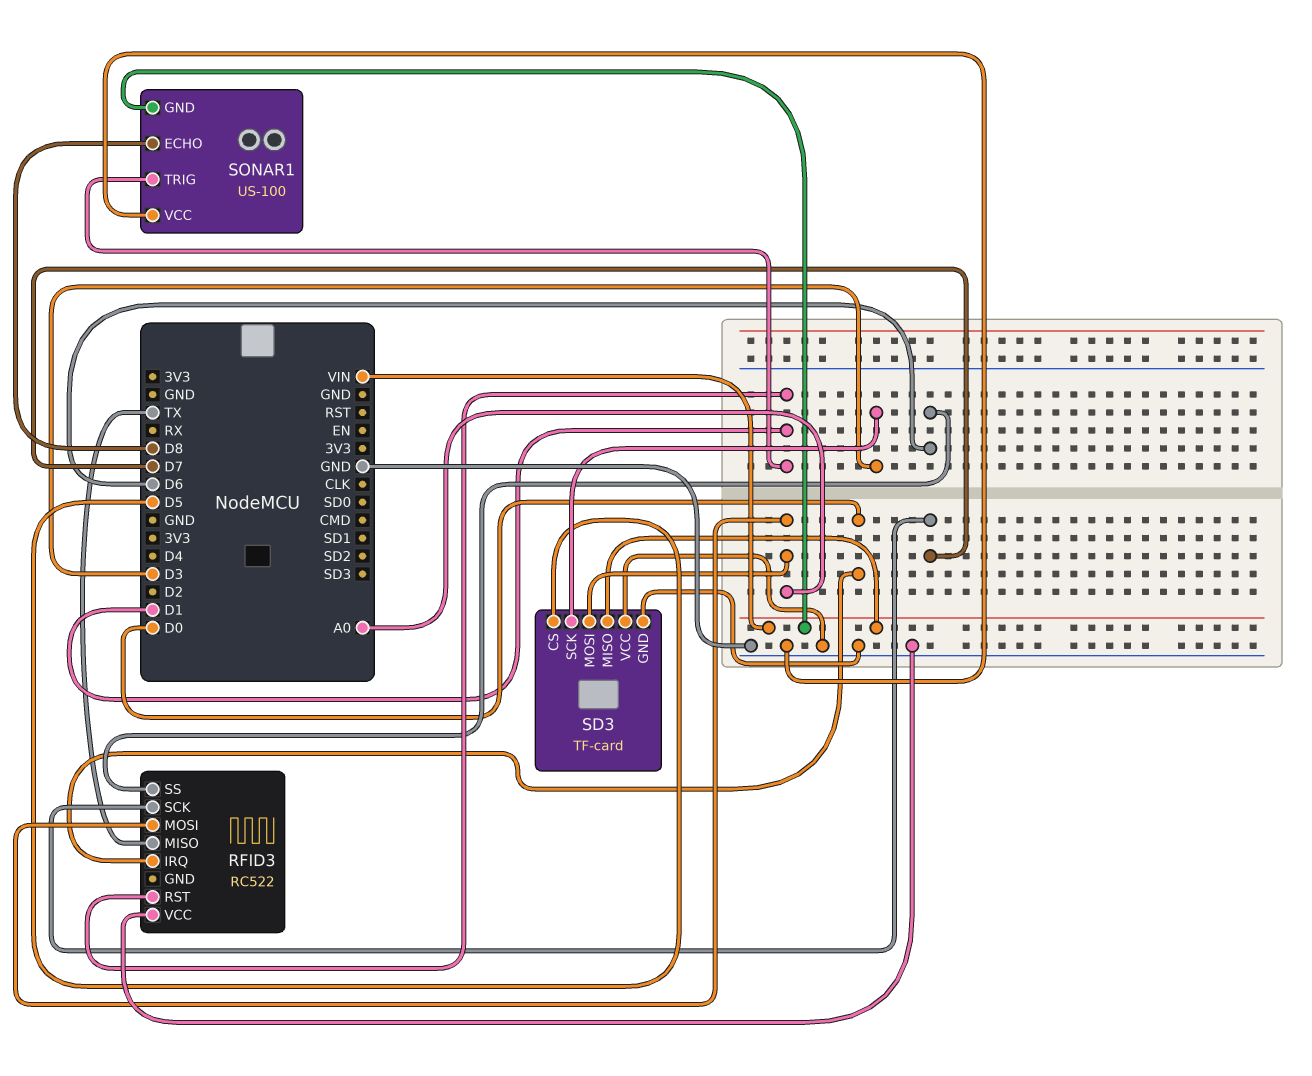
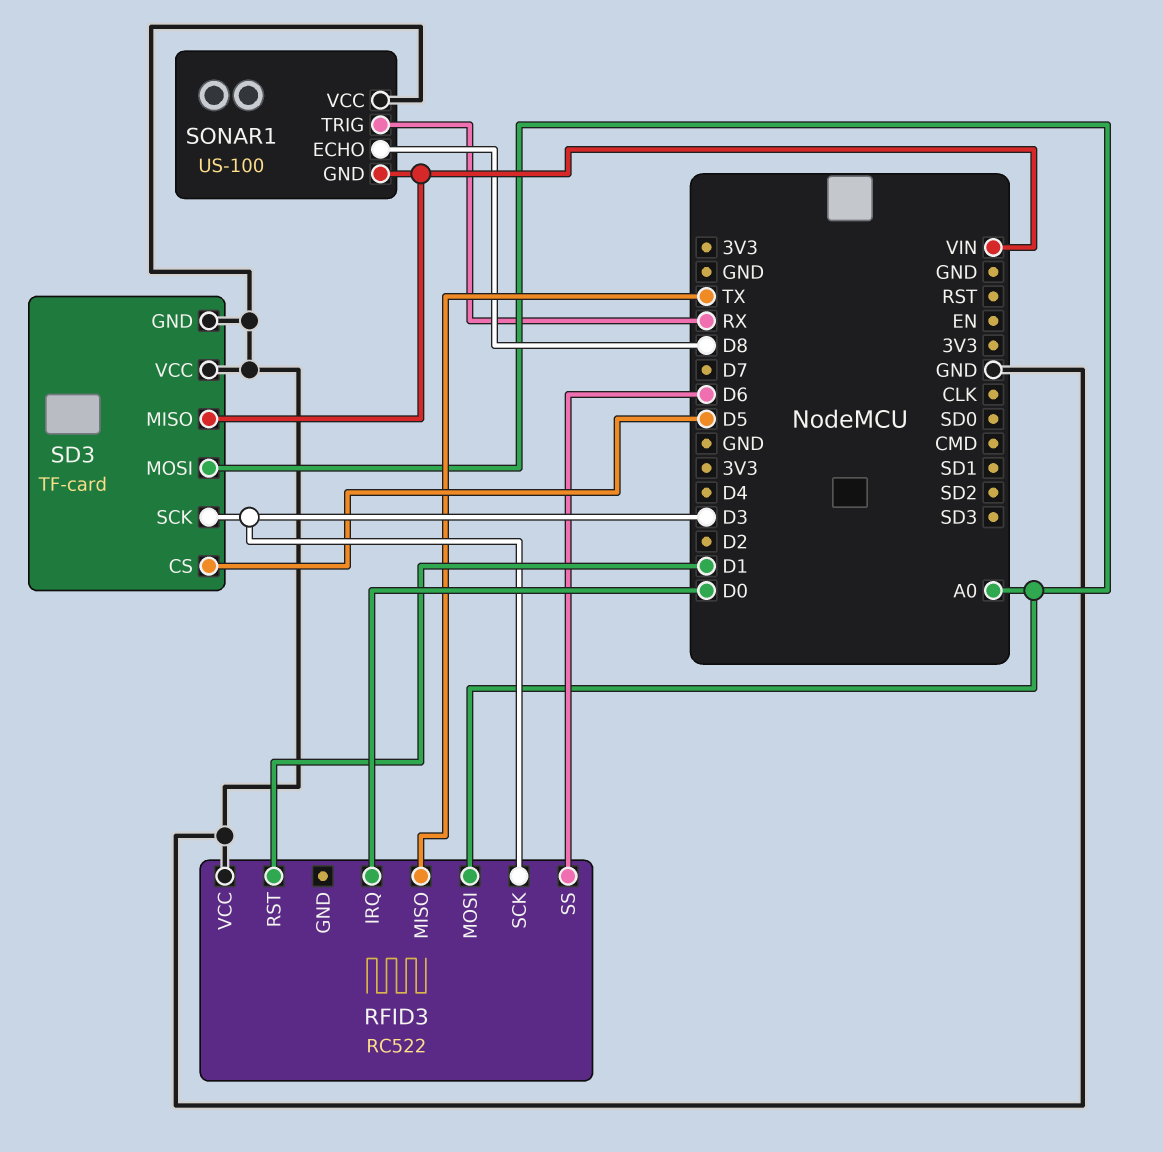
RFID3 pin SCK: D7 -> D3
SONAR1 pin TRIG: D1 -> RX

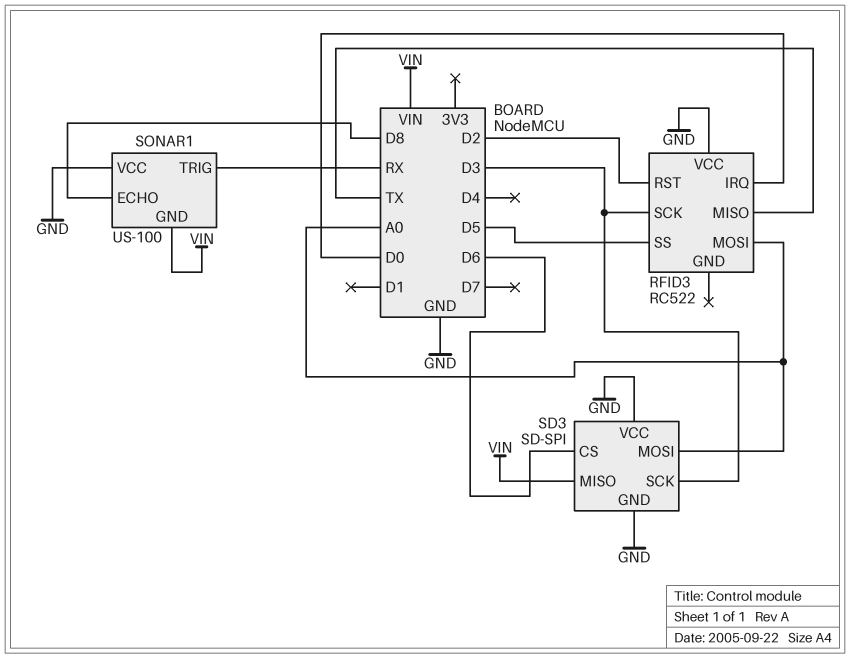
RFID3 pin RST: D1 -> D2
RFID3 pin SS: D6 -> D5
SD3: TF-card -> SD-SPI
SD3 pin CS: D5 -> D6

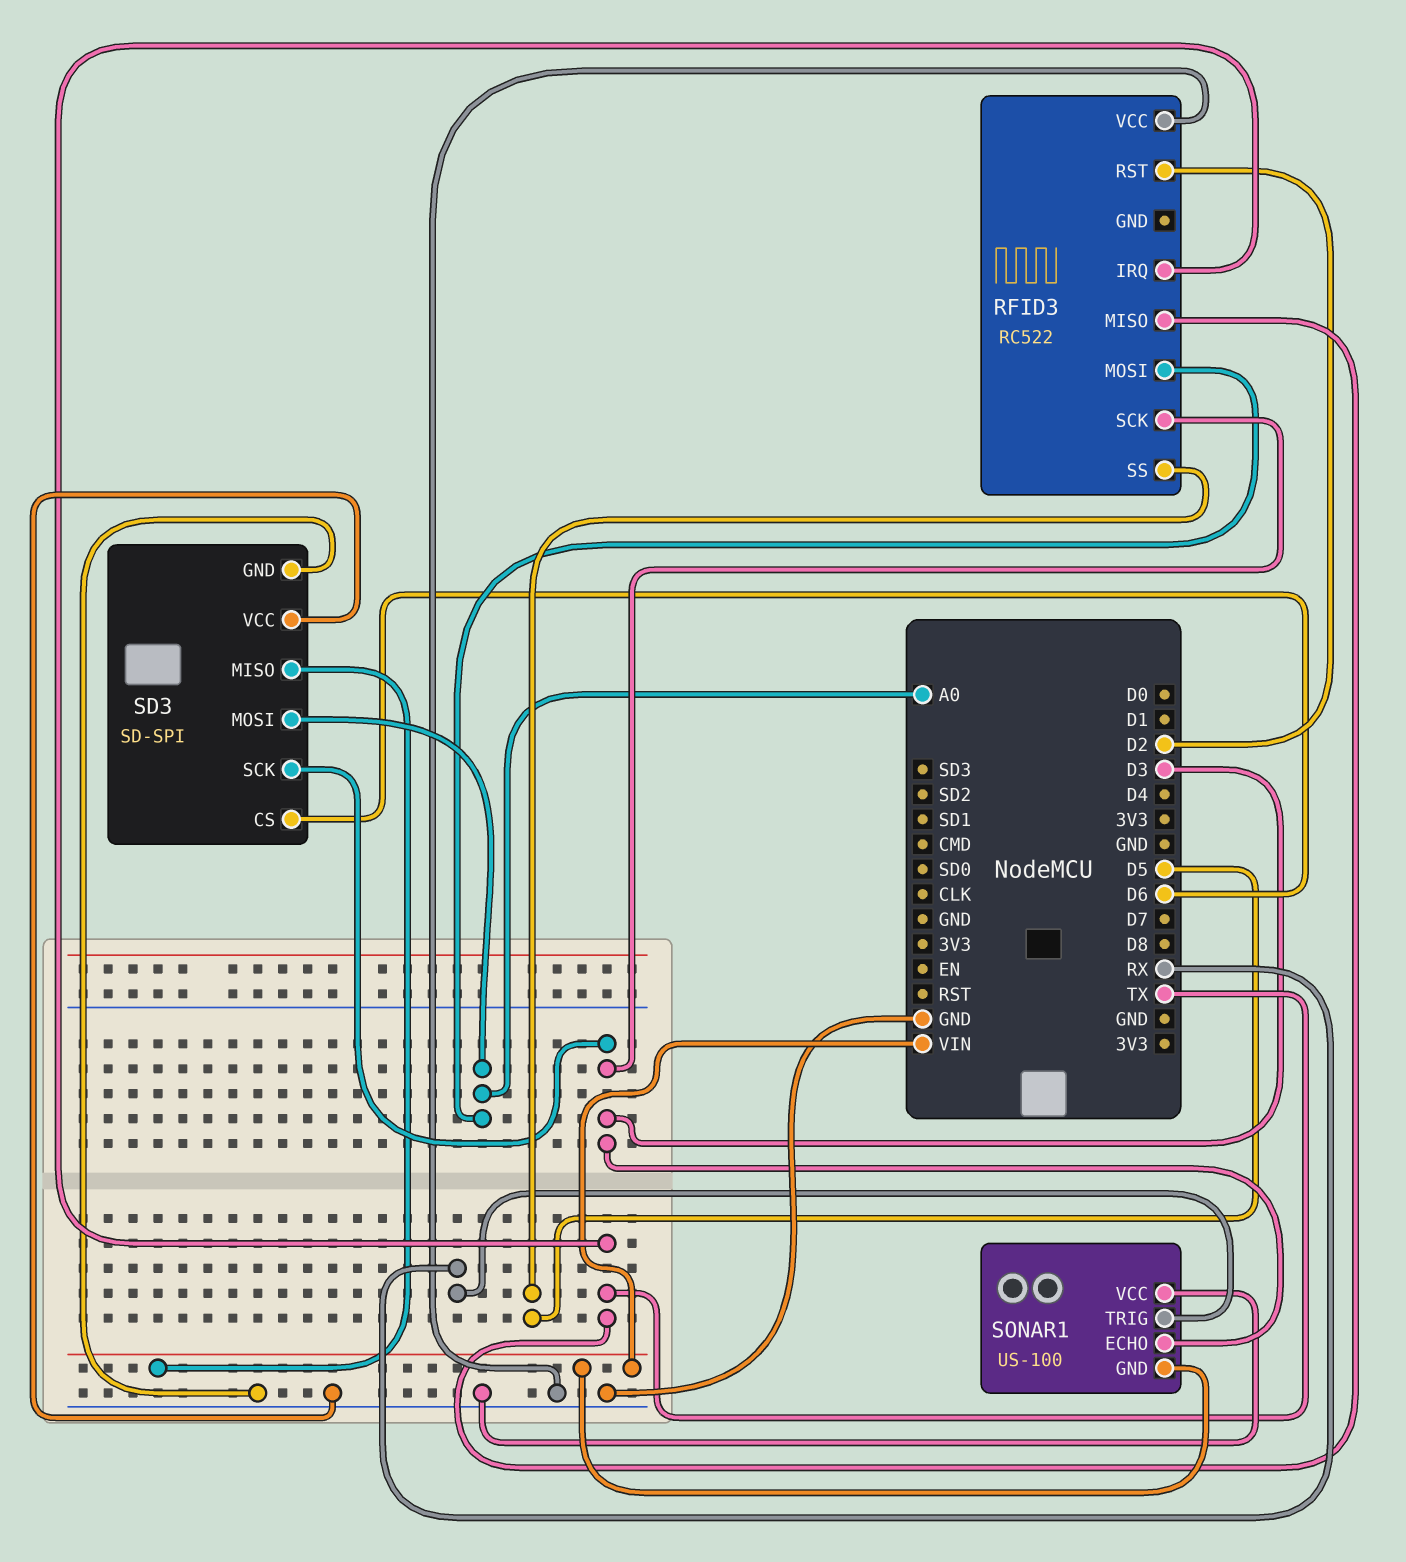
RFID3 pin IRQ: D0 -> TX
SONAR1 pin ECHO: D8 -> D3

